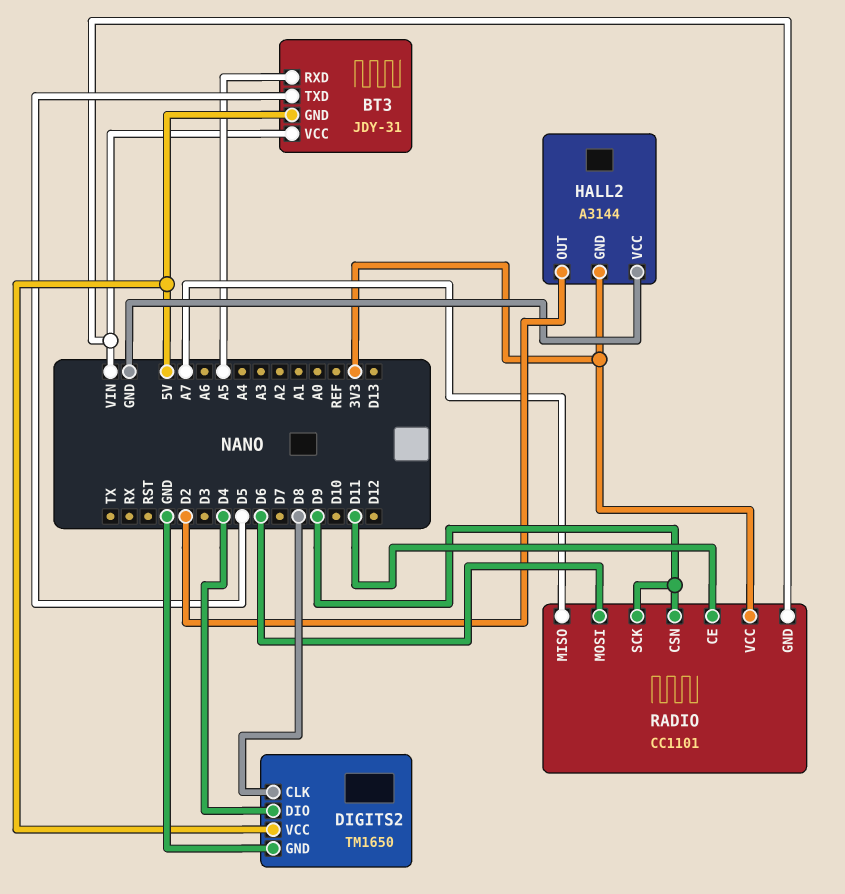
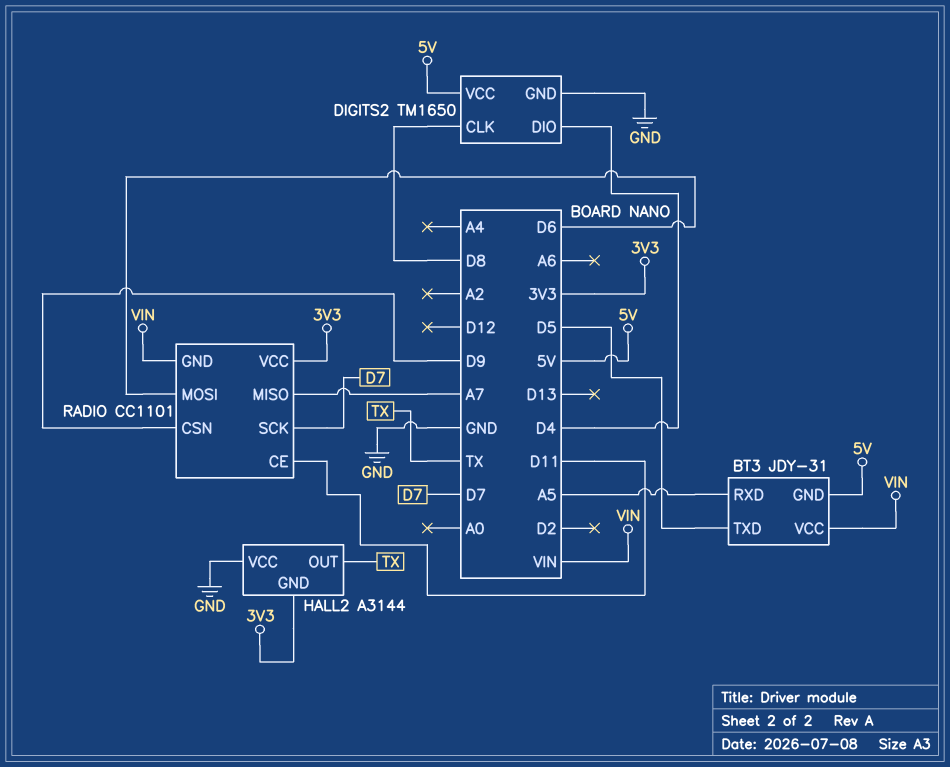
HALL2 pin OUT: D2 -> TX
RADIO pin SCK: D9 -> D7

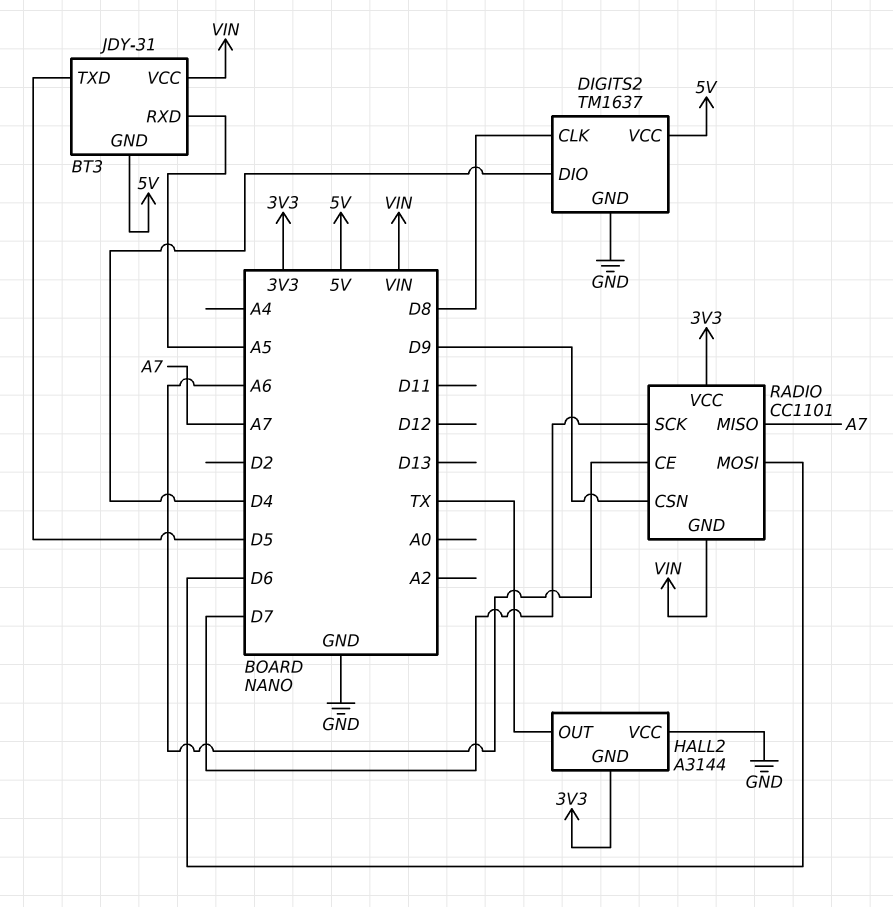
DIGITS2: TM1650 -> TM1637
RADIO pin CE: D11 -> A6

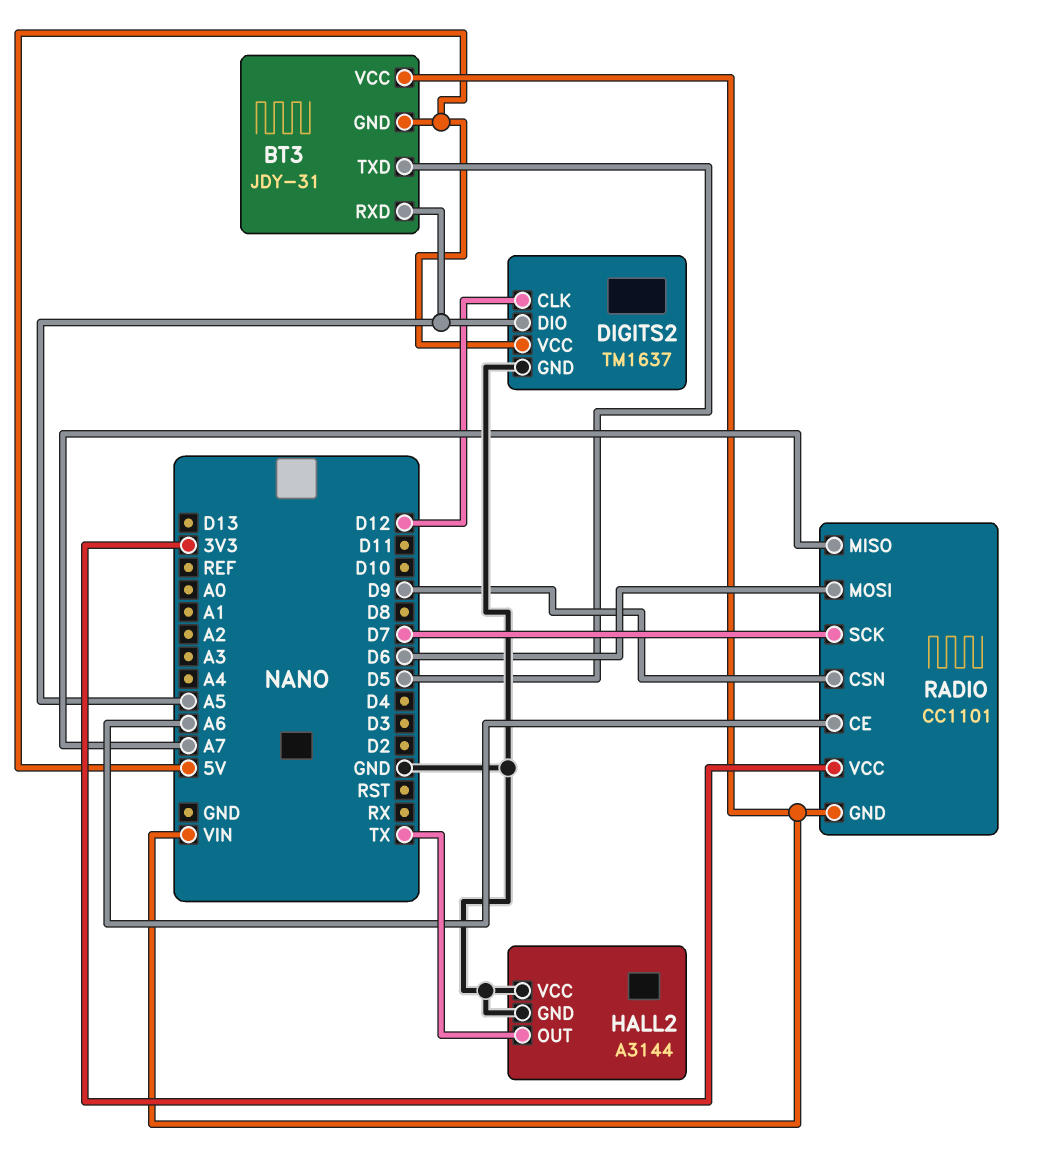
DIGITS2 pin CLK: D8 -> D12
DIGITS2 pin DIO: D4 -> A5
HALL2 pin GND: 3V3 -> GND

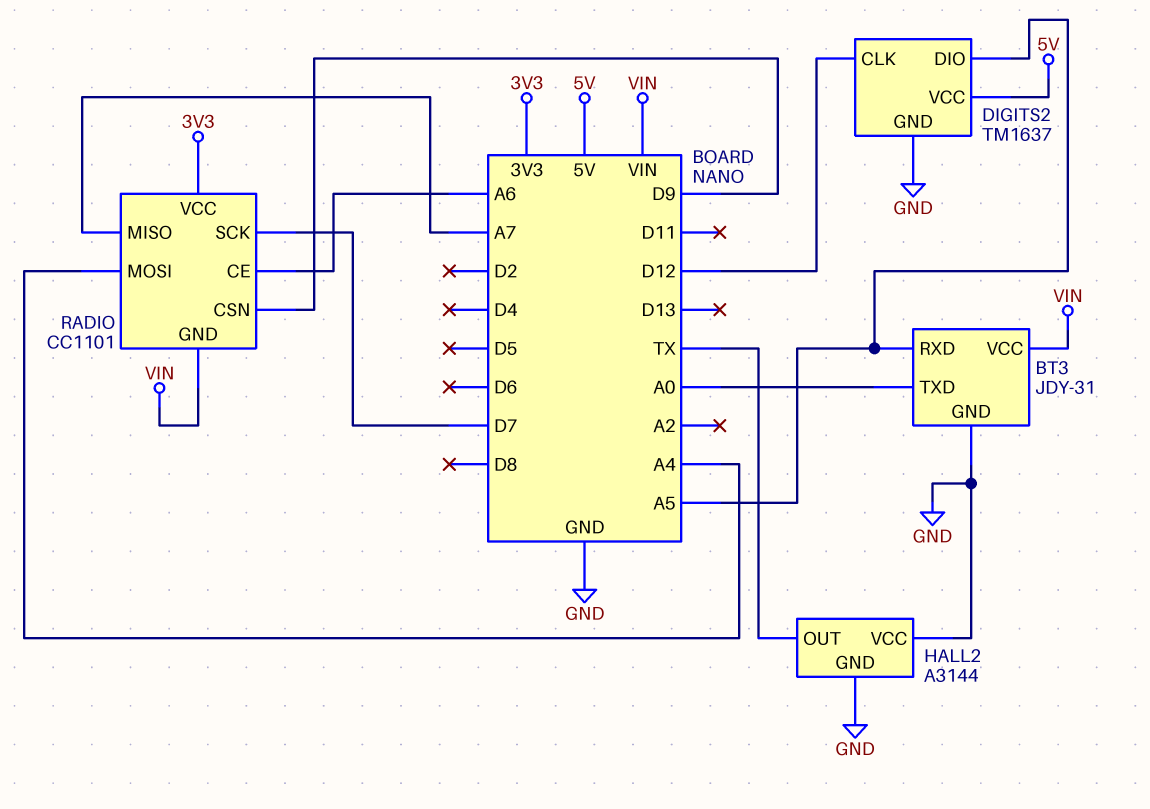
BT3 pin GND: 5V -> GND
BT3 pin TXD: D5 -> A0
RADIO pin MOSI: D6 -> A4

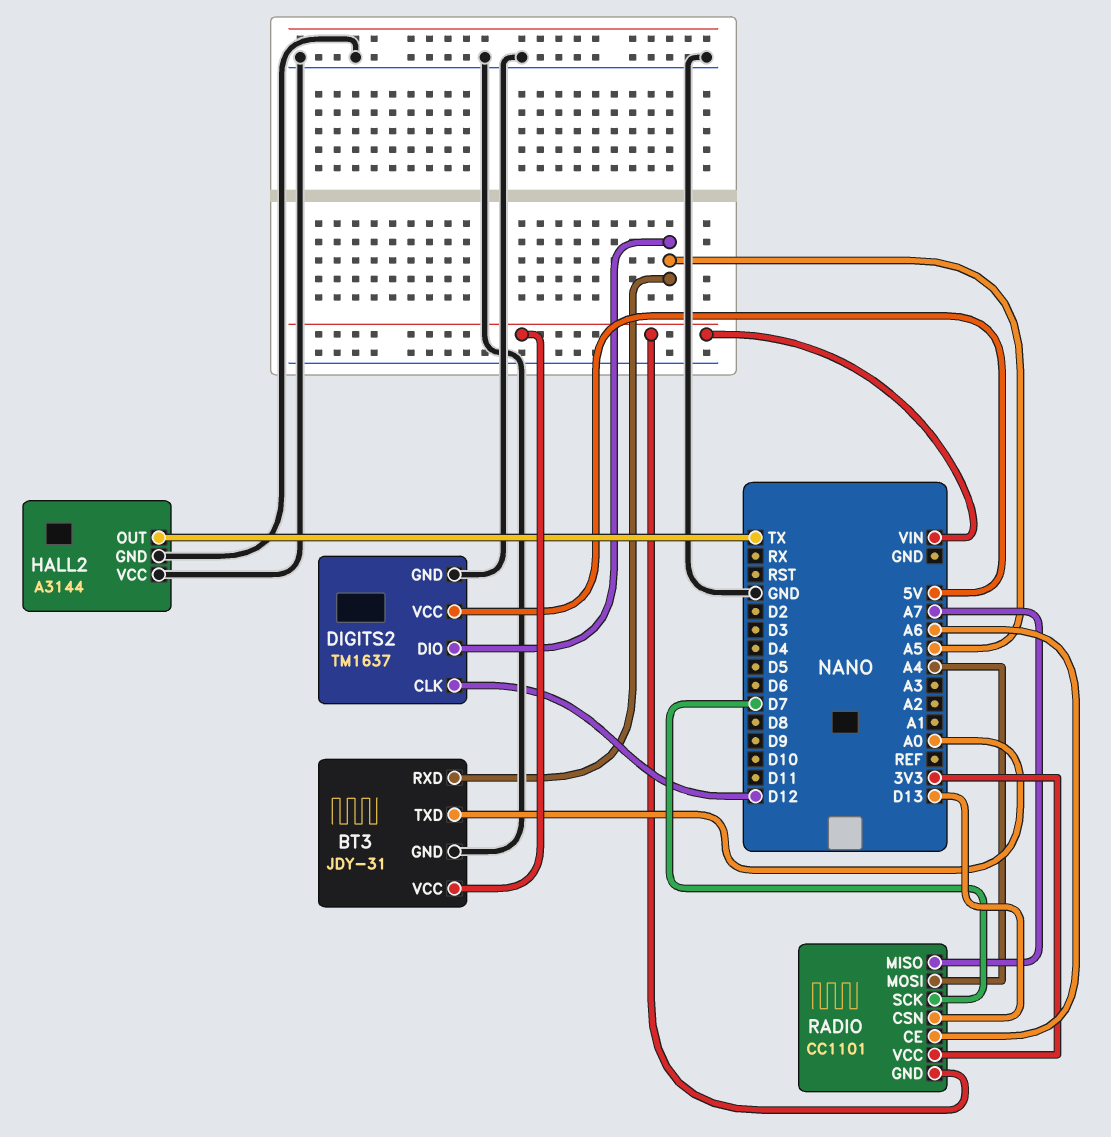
RADIO pin CSN: D9 -> D13

